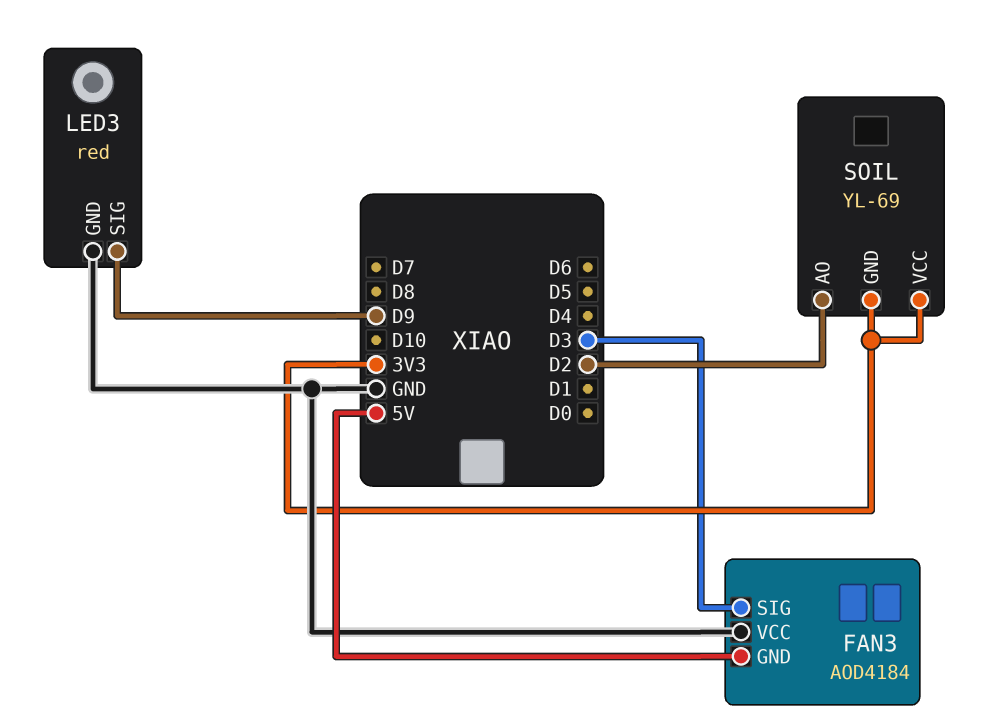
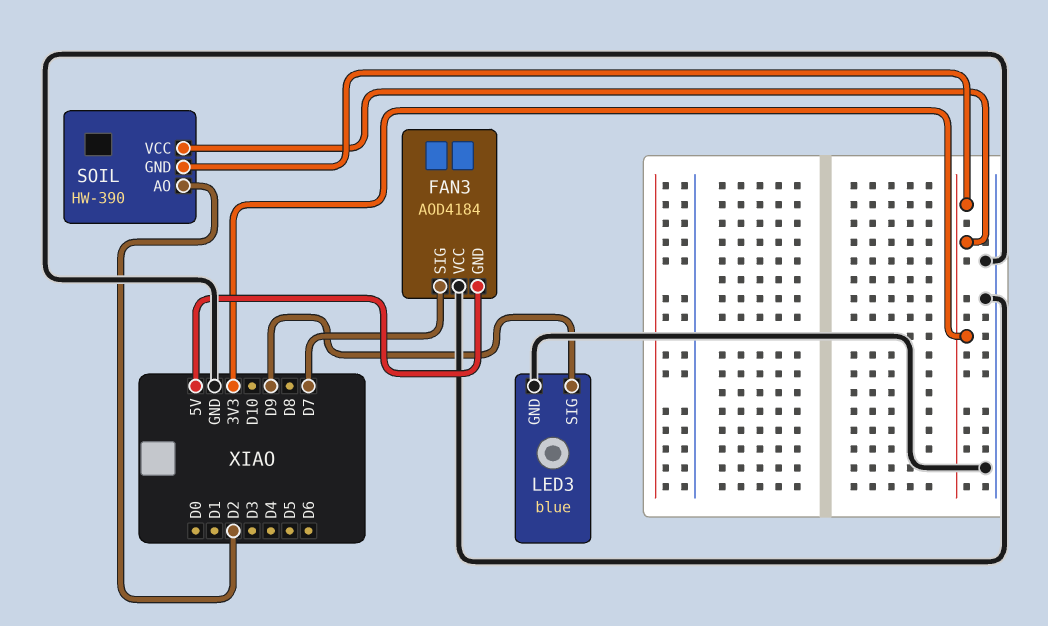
FAN3 pin SIG: D3 -> D7
LED3: red -> blue
SOIL: YL-69 -> HW-390

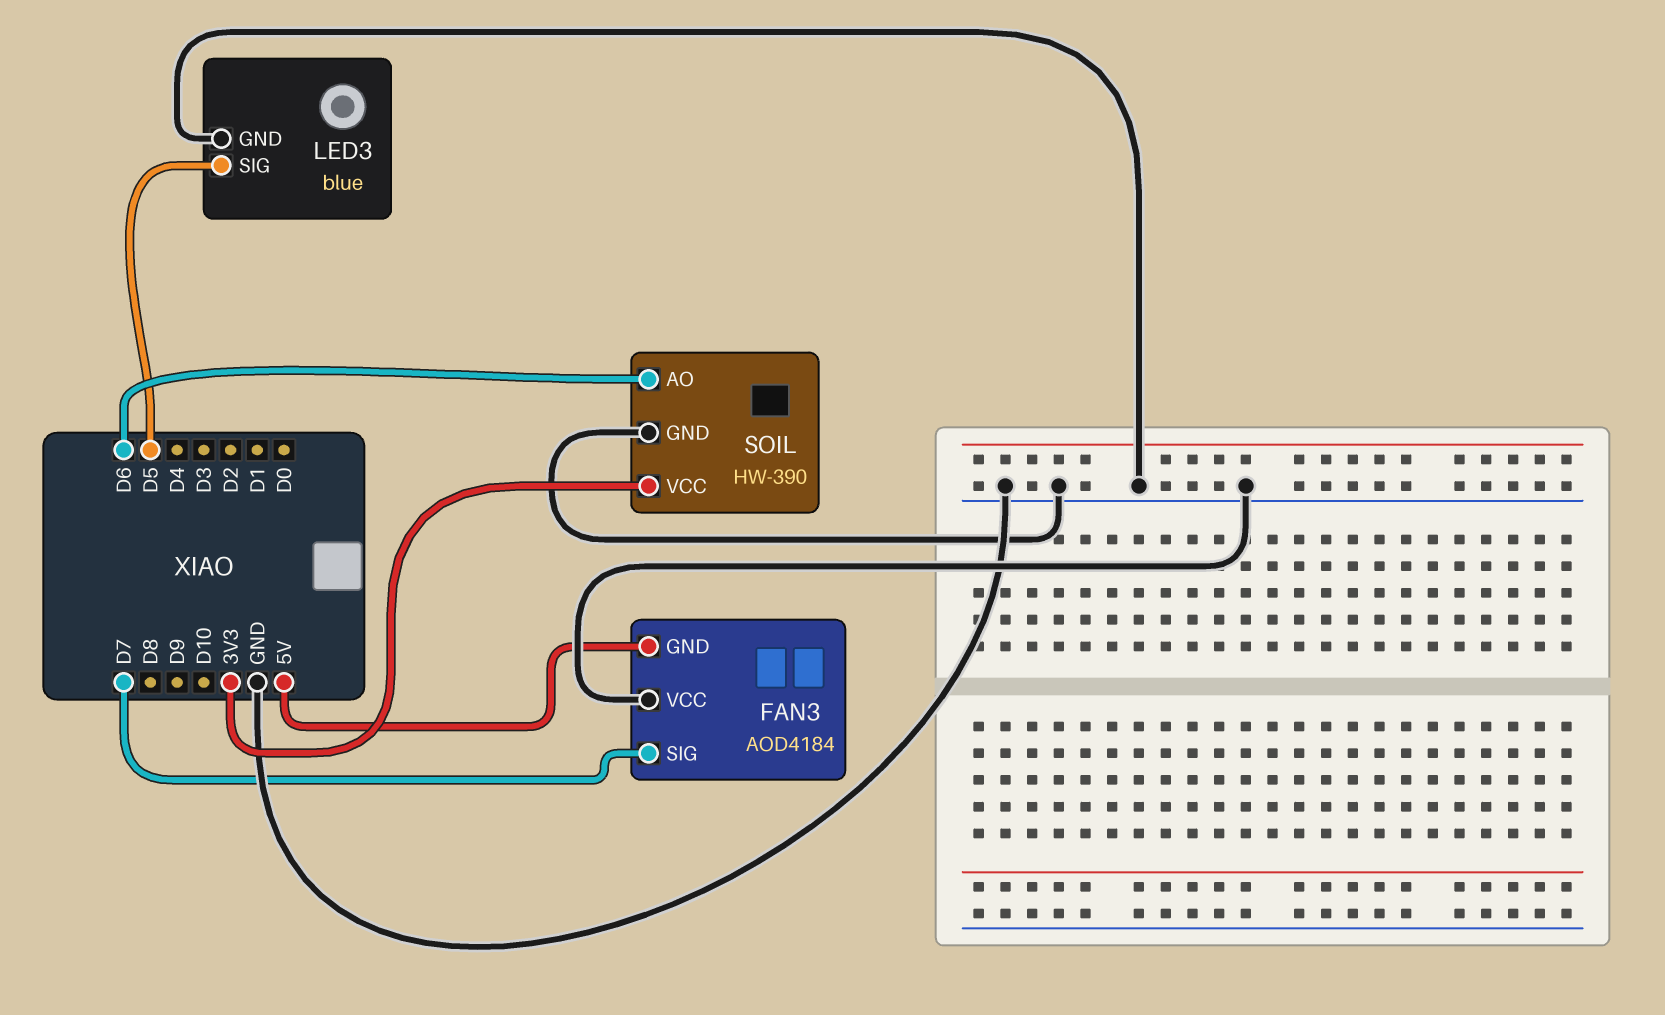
LED3 pin SIG: D9 -> D5
SOIL pin AO: D2 -> D6
SOIL pin GND: 3V3 -> GND

